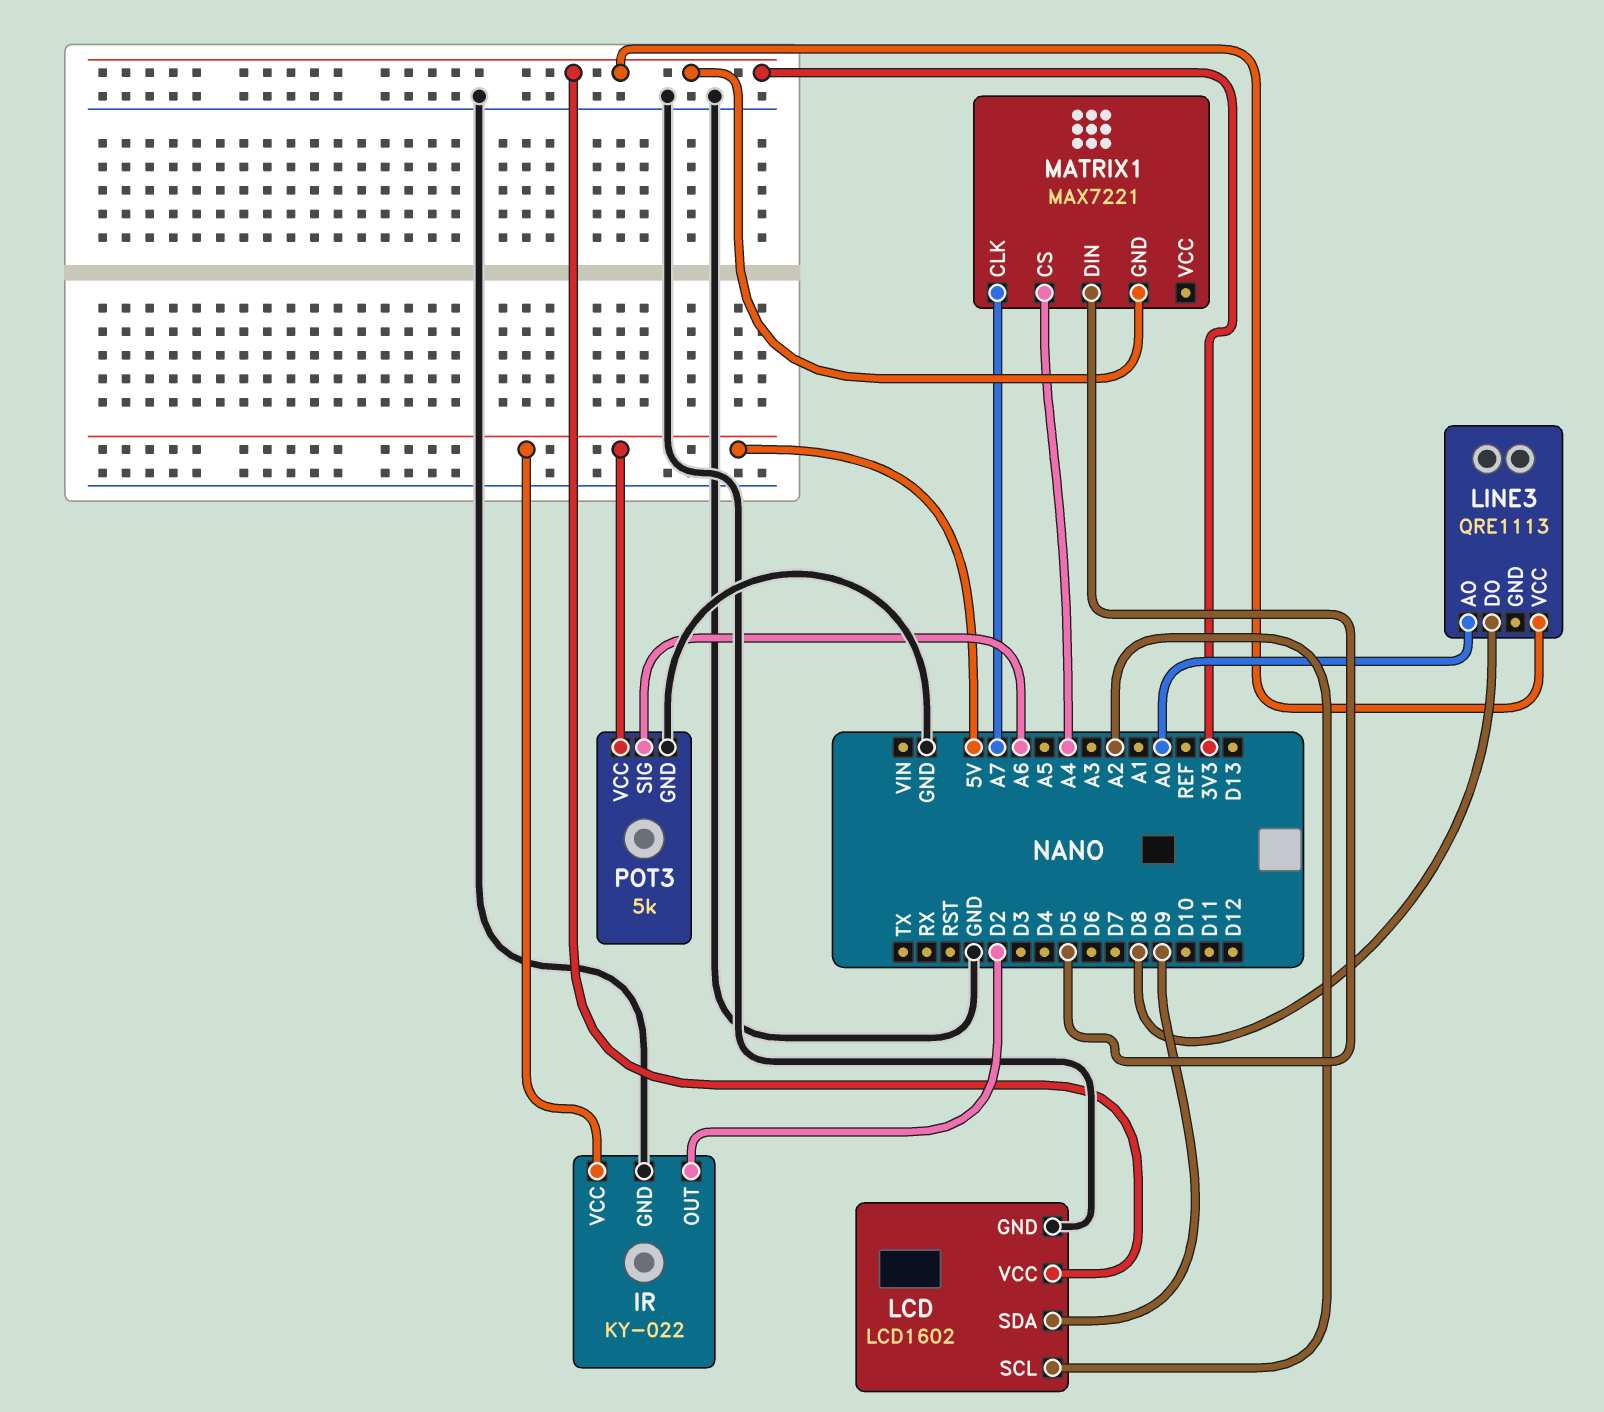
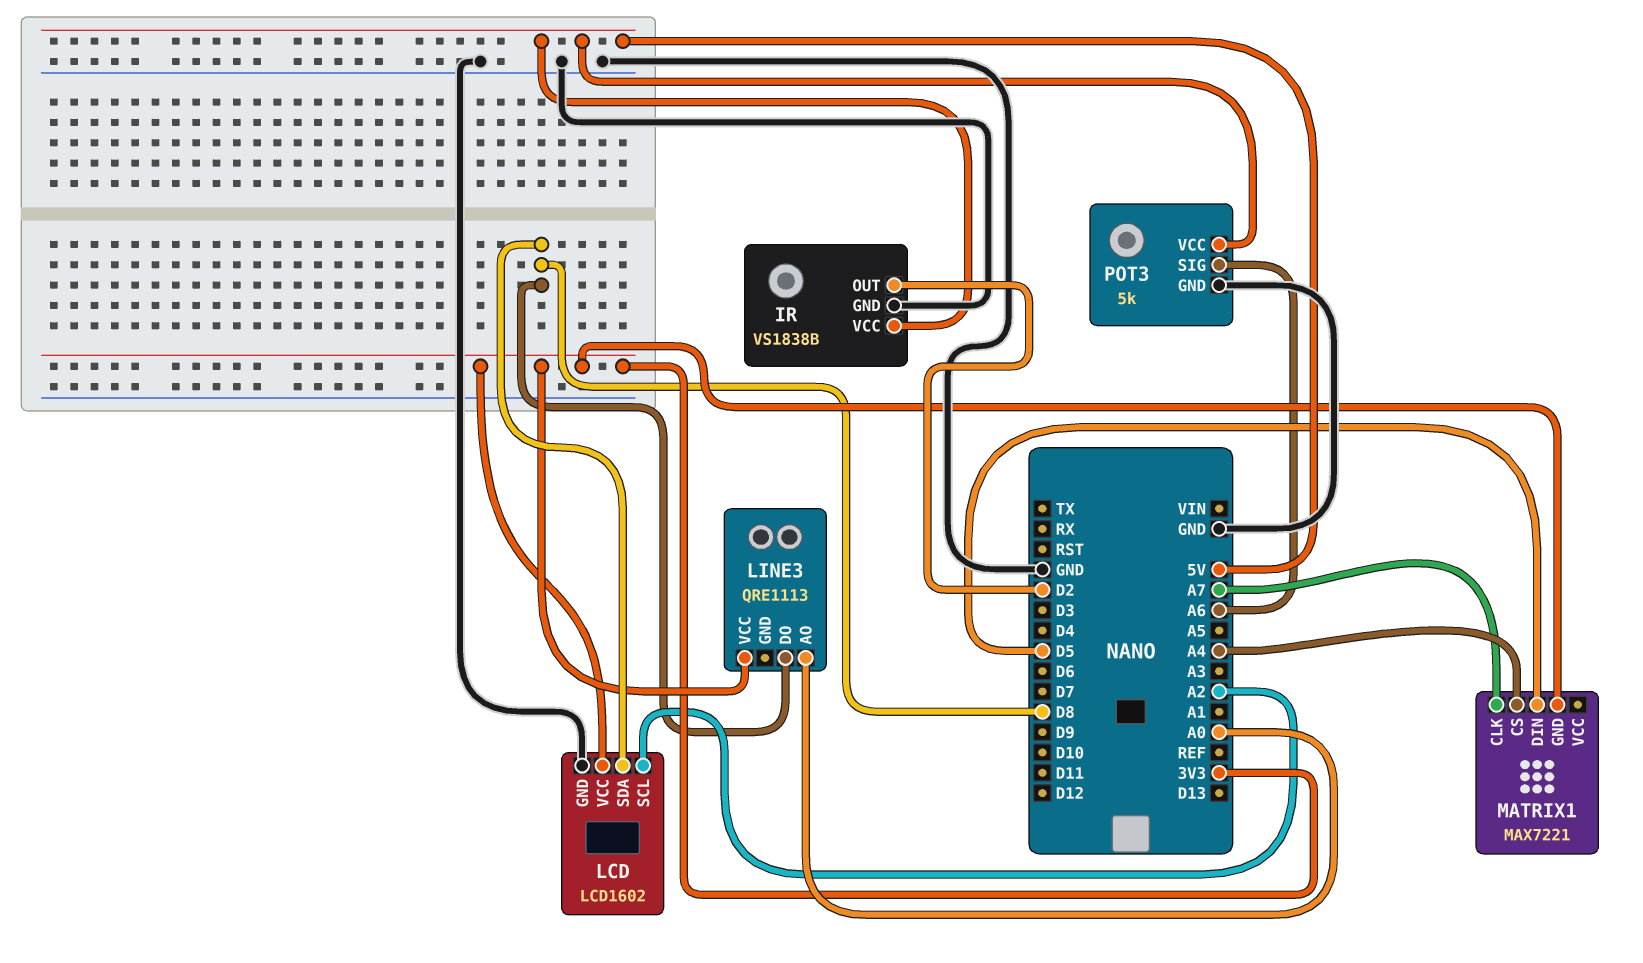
IR: KY-022 -> VS1838B
LCD pin SDA: D9 -> D8

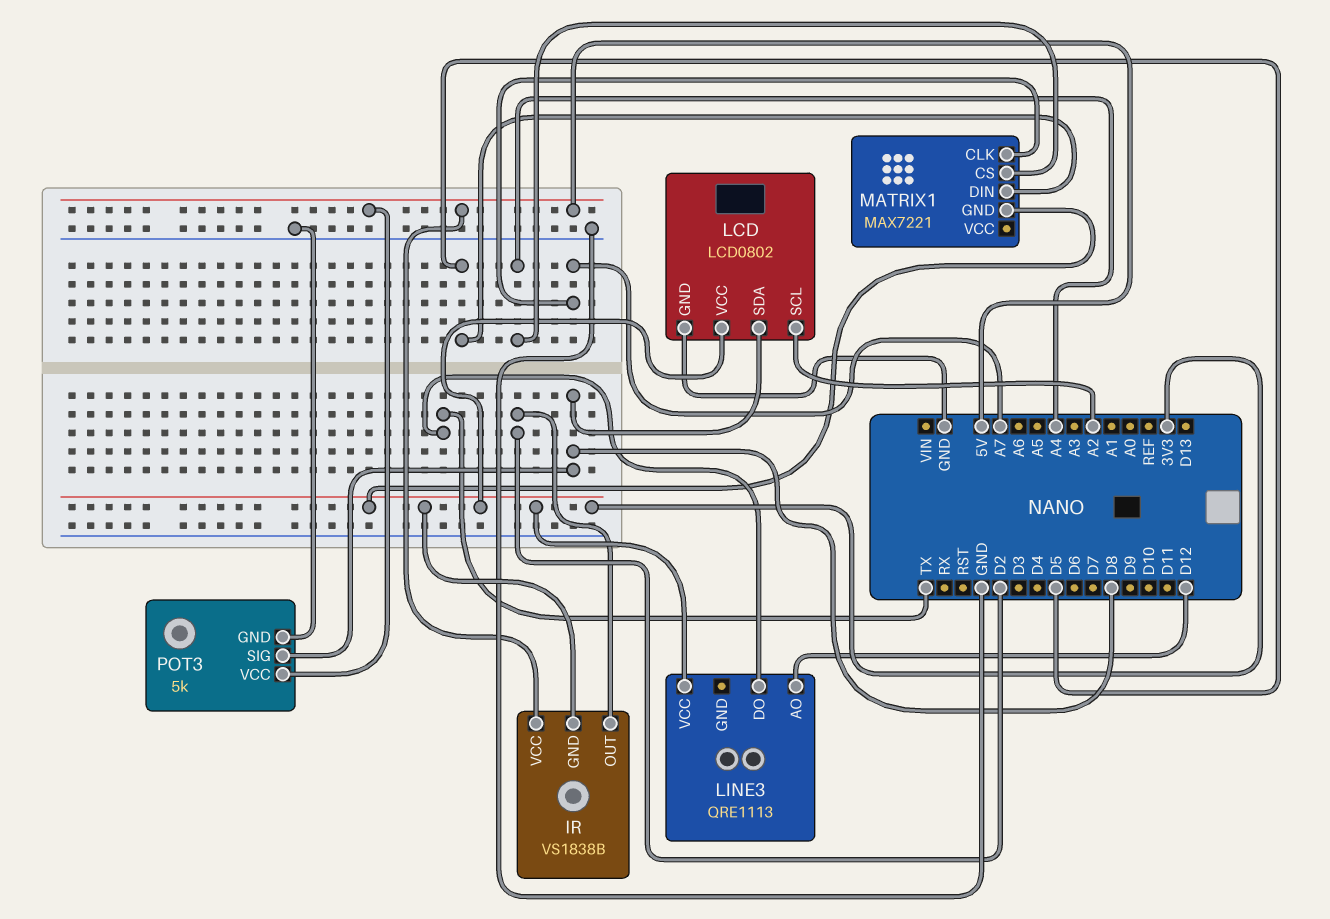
IR pin GND: GND -> 3V3
LCD: LCD1602 -> LCD0802
LINE3 pin AO: A0 -> D12
LINE3 pin DO: D8 -> TX
POT3 pin SIG: A6 -> D8

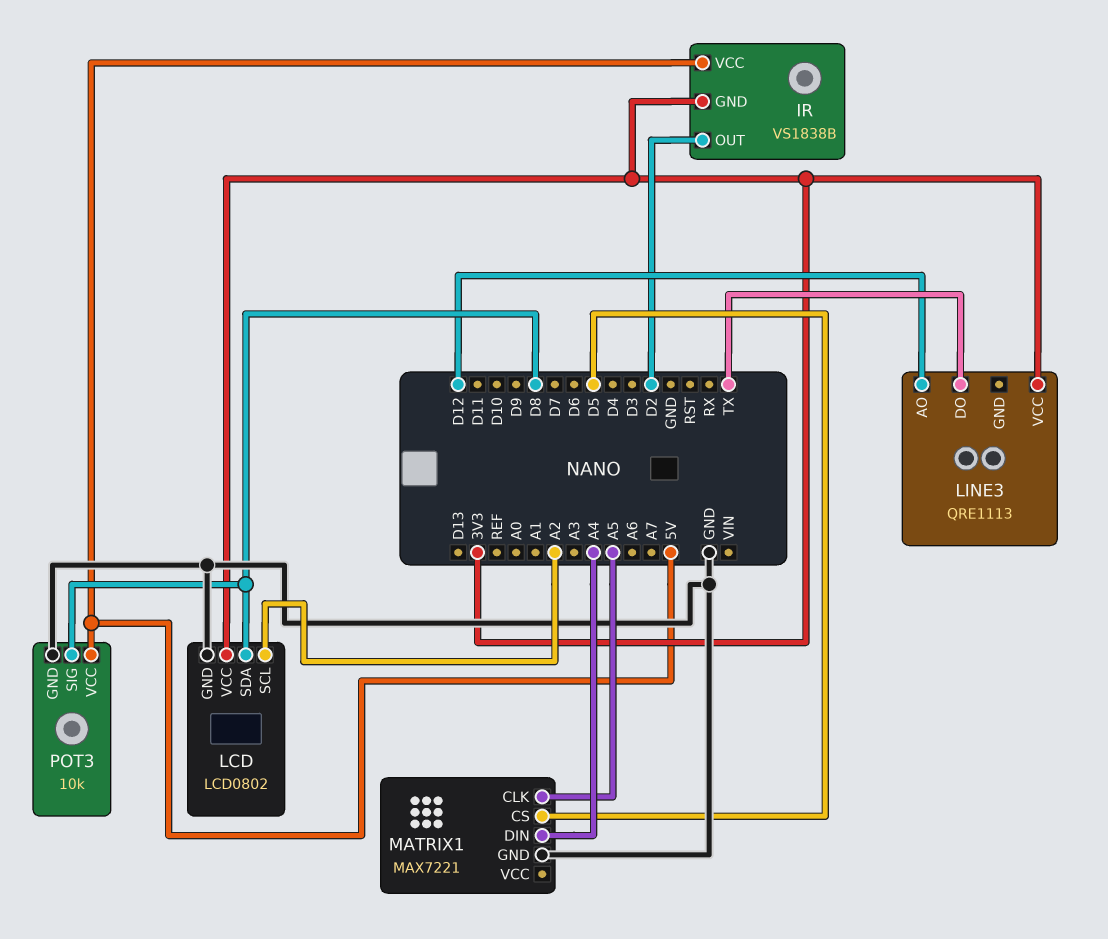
MATRIX1 pin CLK: A7 -> A5
MATRIX1 pin CS: A4 -> D5
MATRIX1 pin DIN: D5 -> A4
MATRIX1 pin GND: 3V3 -> GND
POT3: 5k -> 10k

